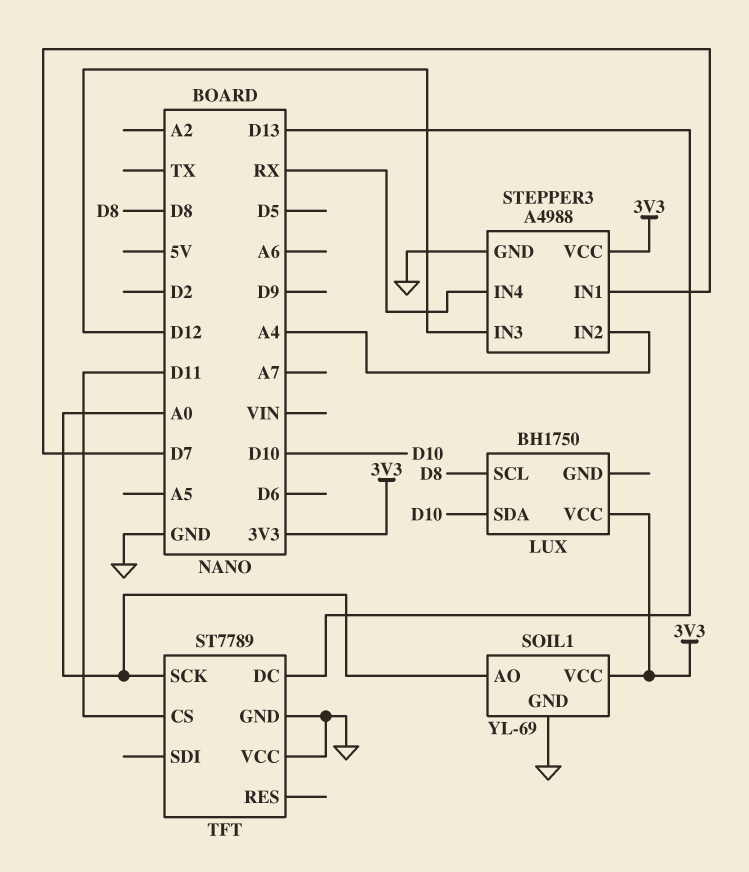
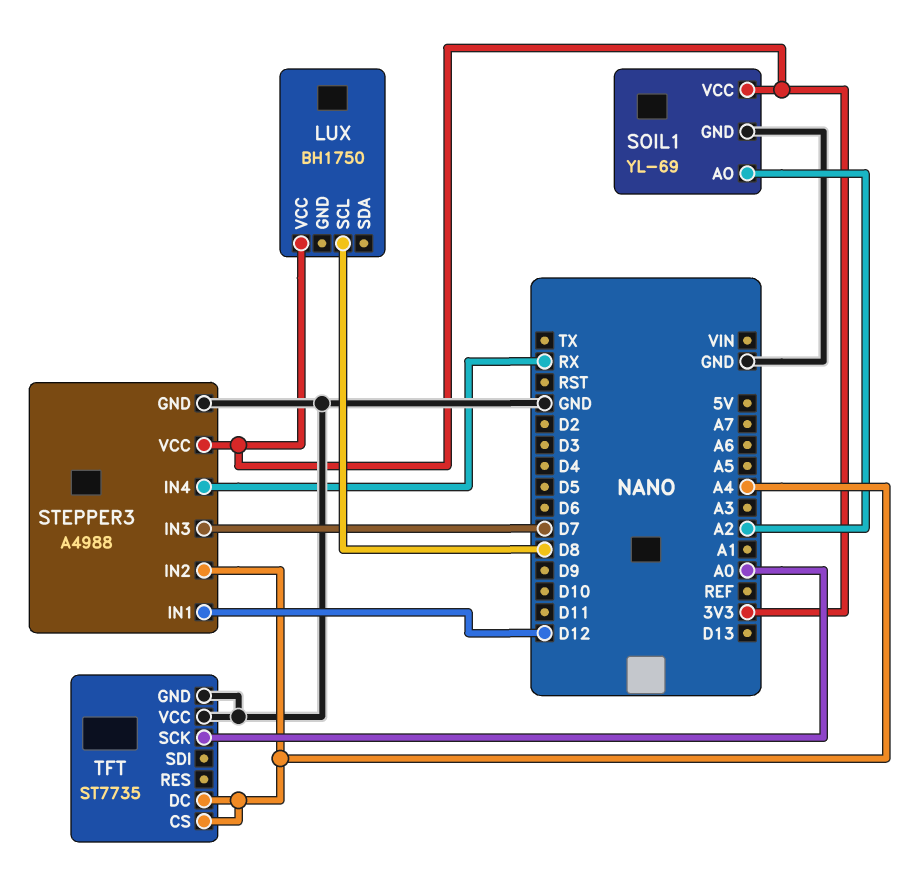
LUX pin SDA: D10 -> none
SOIL1 pin AO: A0 -> A2
STEPPER3 pin IN1: D7 -> D12
STEPPER3 pin IN3: D12 -> D7
TFT: ST7789 -> ST7735
TFT pin CS: D11 -> A4
TFT pin DC: D13 -> A4

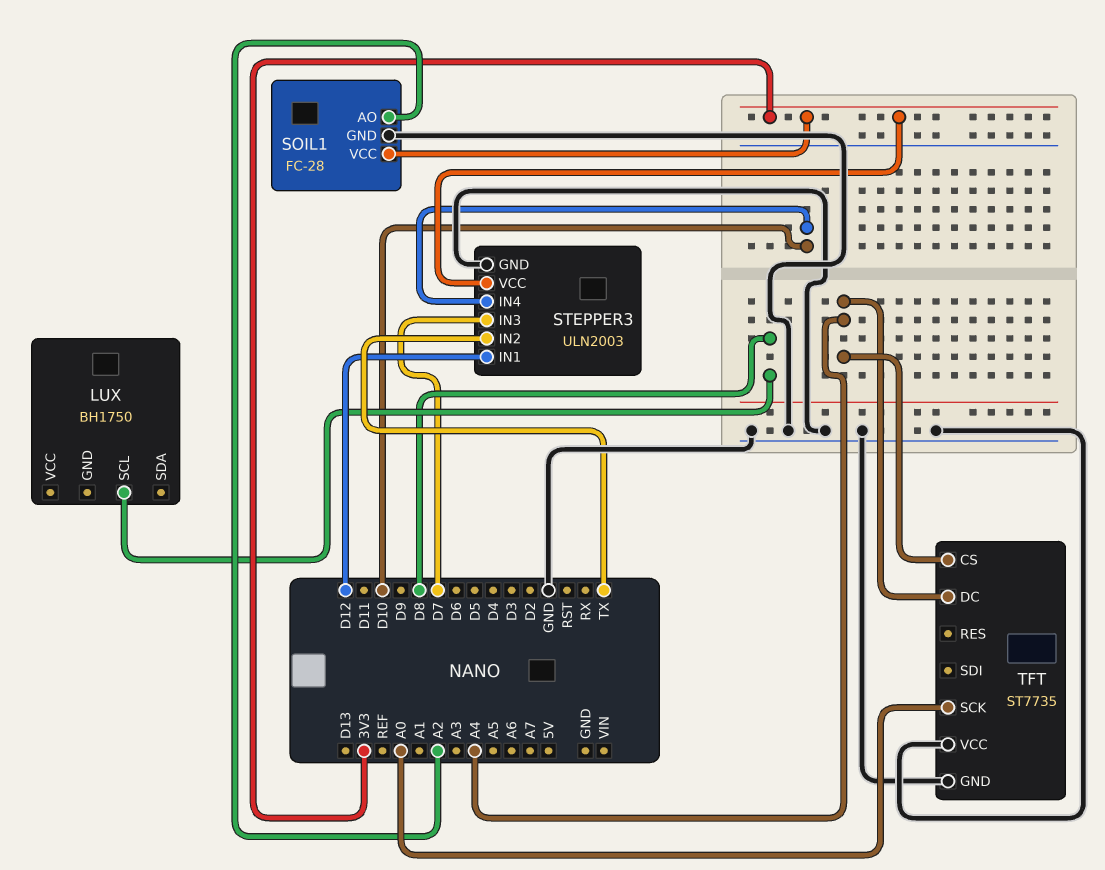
LUX pin VCC: 3V3 -> none
SOIL1: YL-69 -> FC-28
STEPPER3: A4988 -> ULN2003
STEPPER3 pin IN2: A4 -> TX
STEPPER3 pin IN4: RX -> D10

